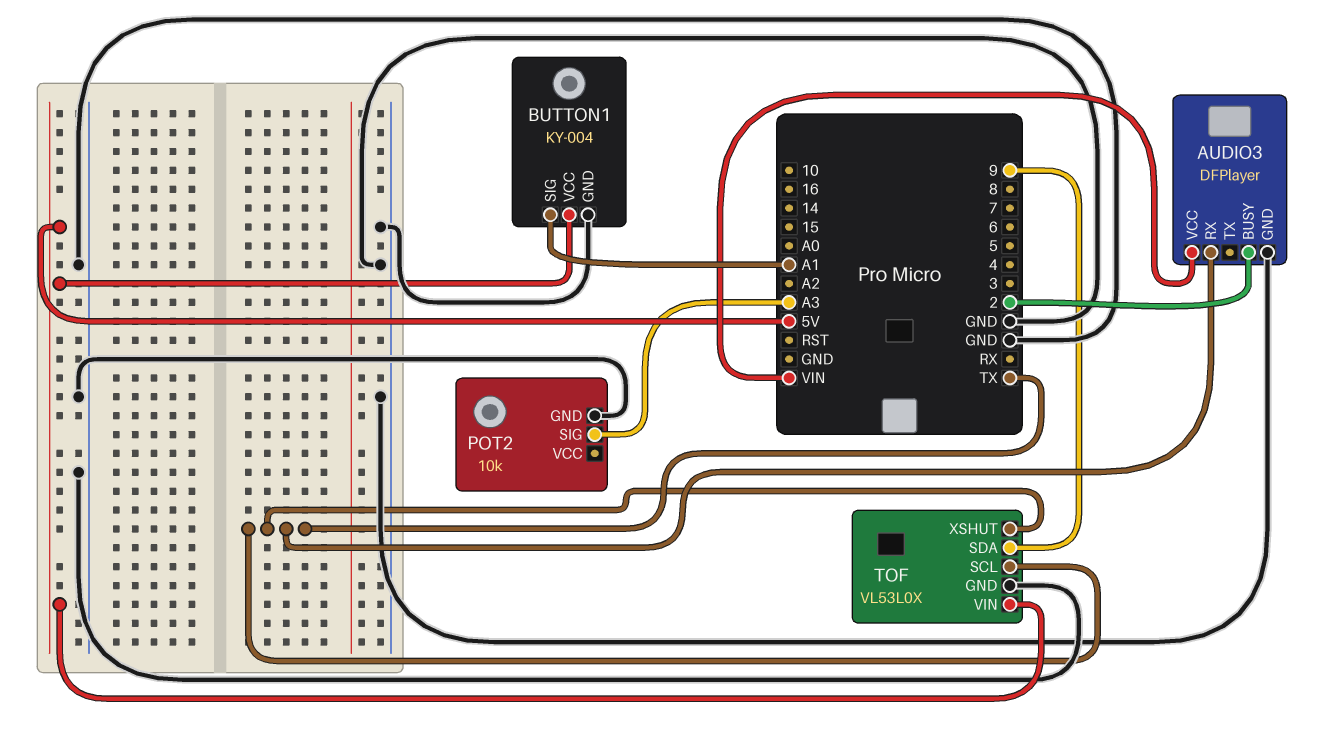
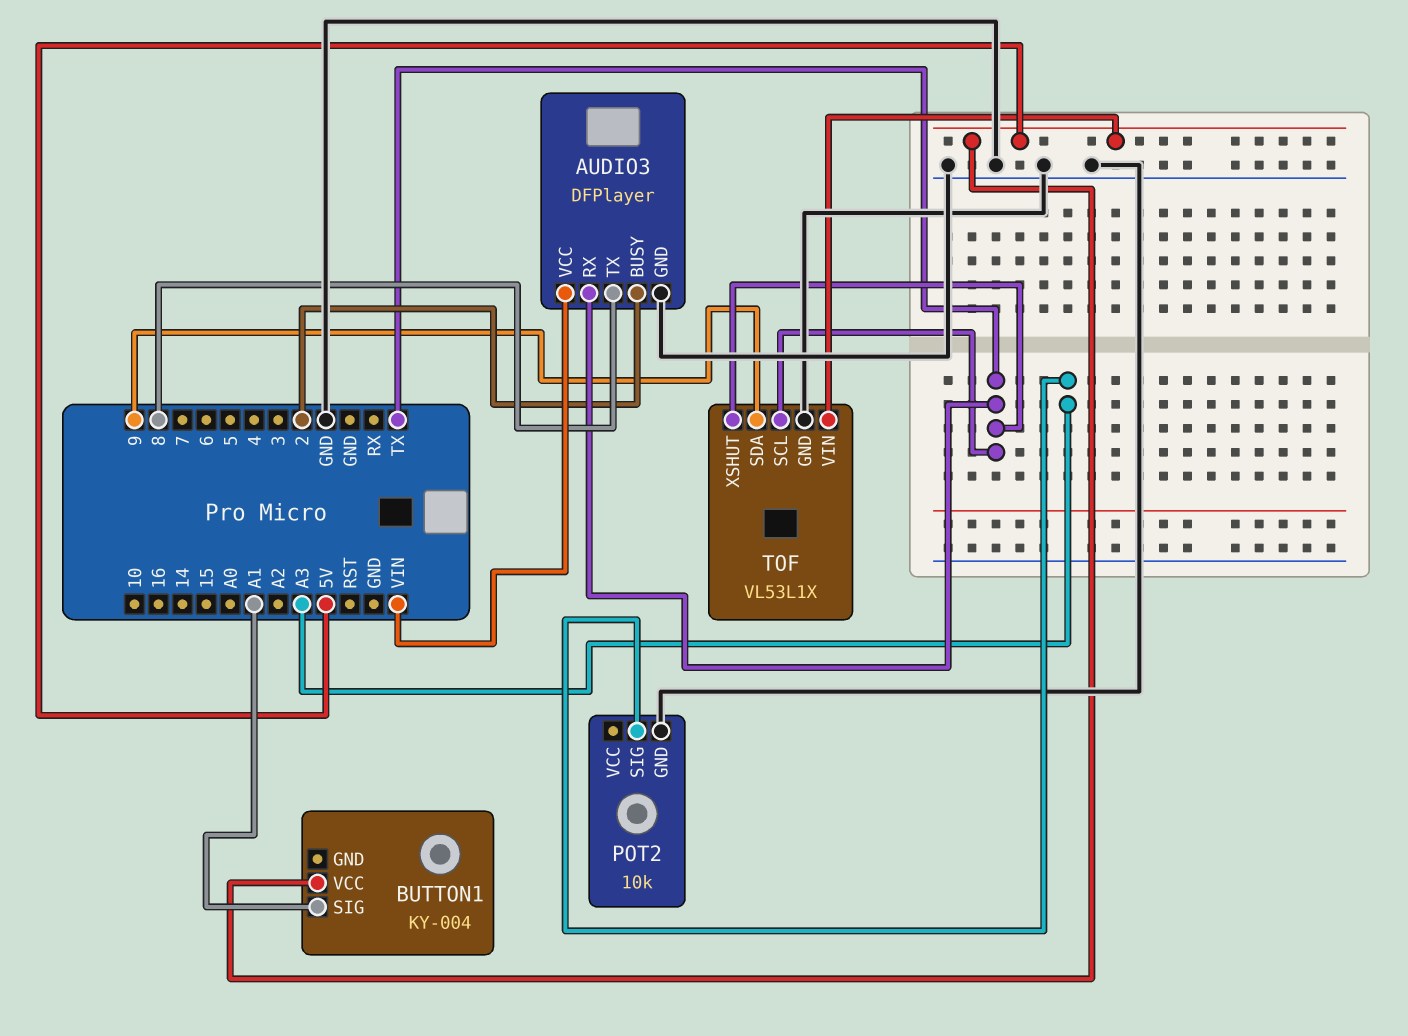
AUDIO3 pin TX: none -> 8
BUTTON1 pin GND: GND -> none
TOF: VL53L0X -> VL53L1X

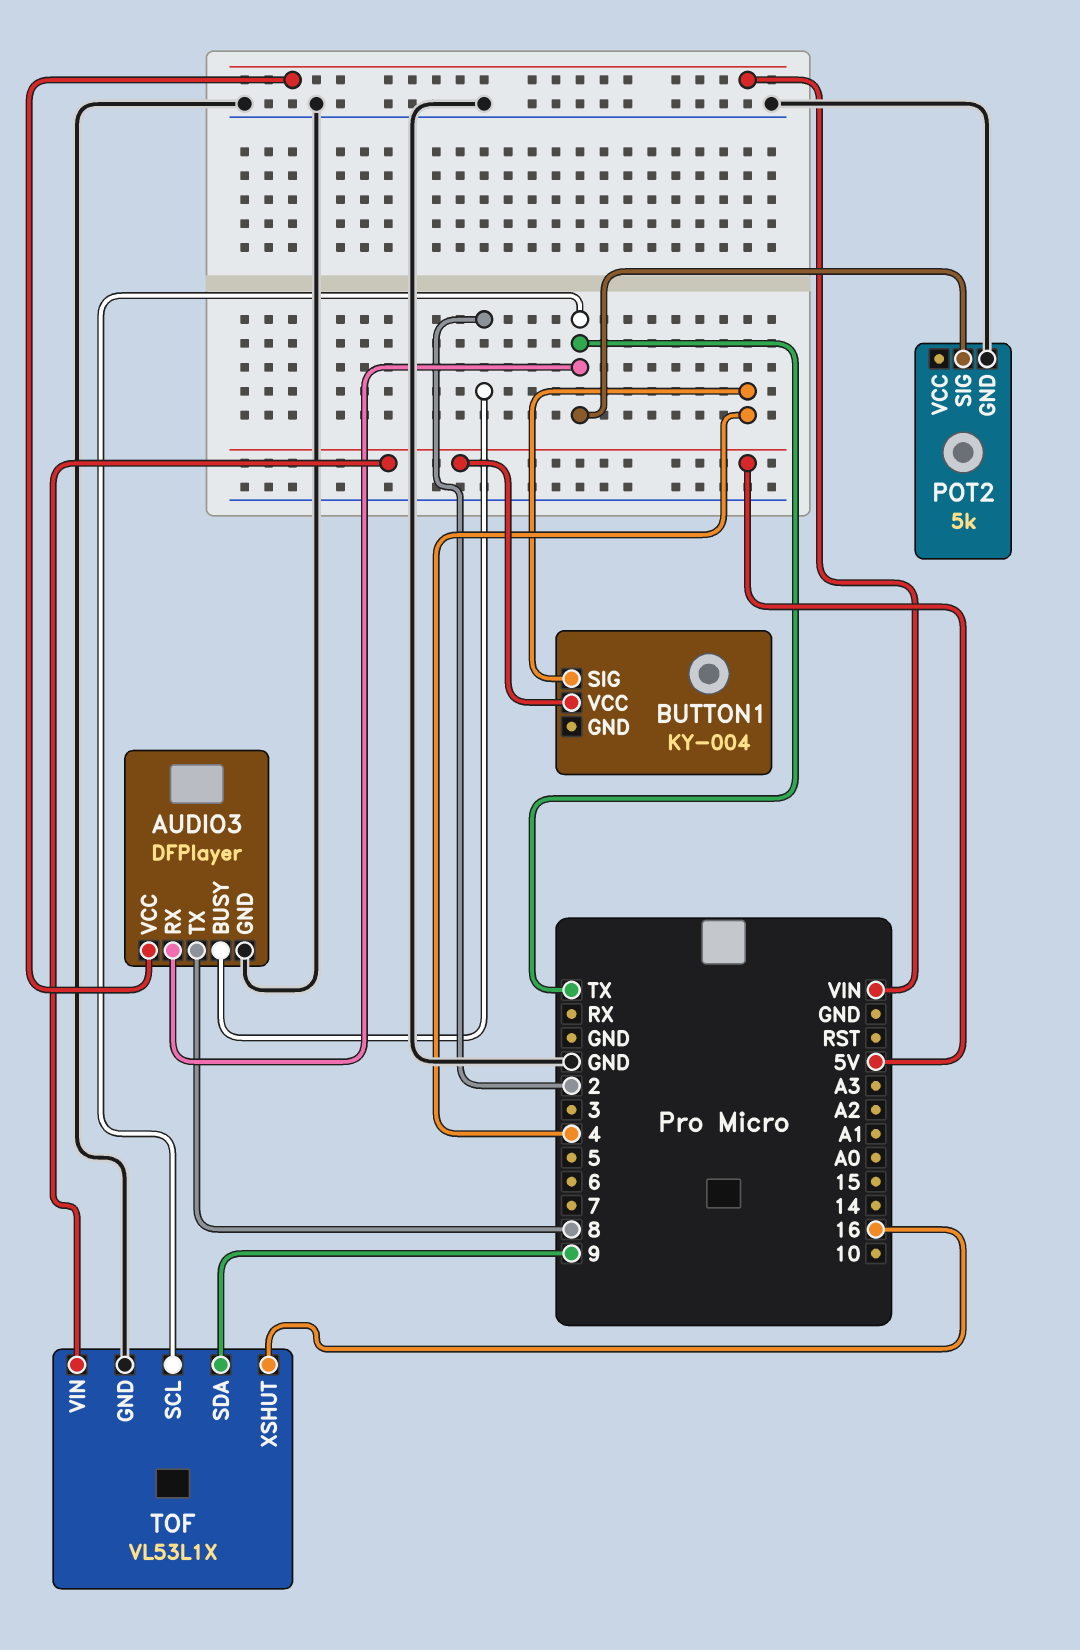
BUTTON1 pin SIG: A1 -> 4
POT2: 10k -> 5k
POT2 pin SIG: A3 -> TX
TOF pin XSHUT: TX -> 16

